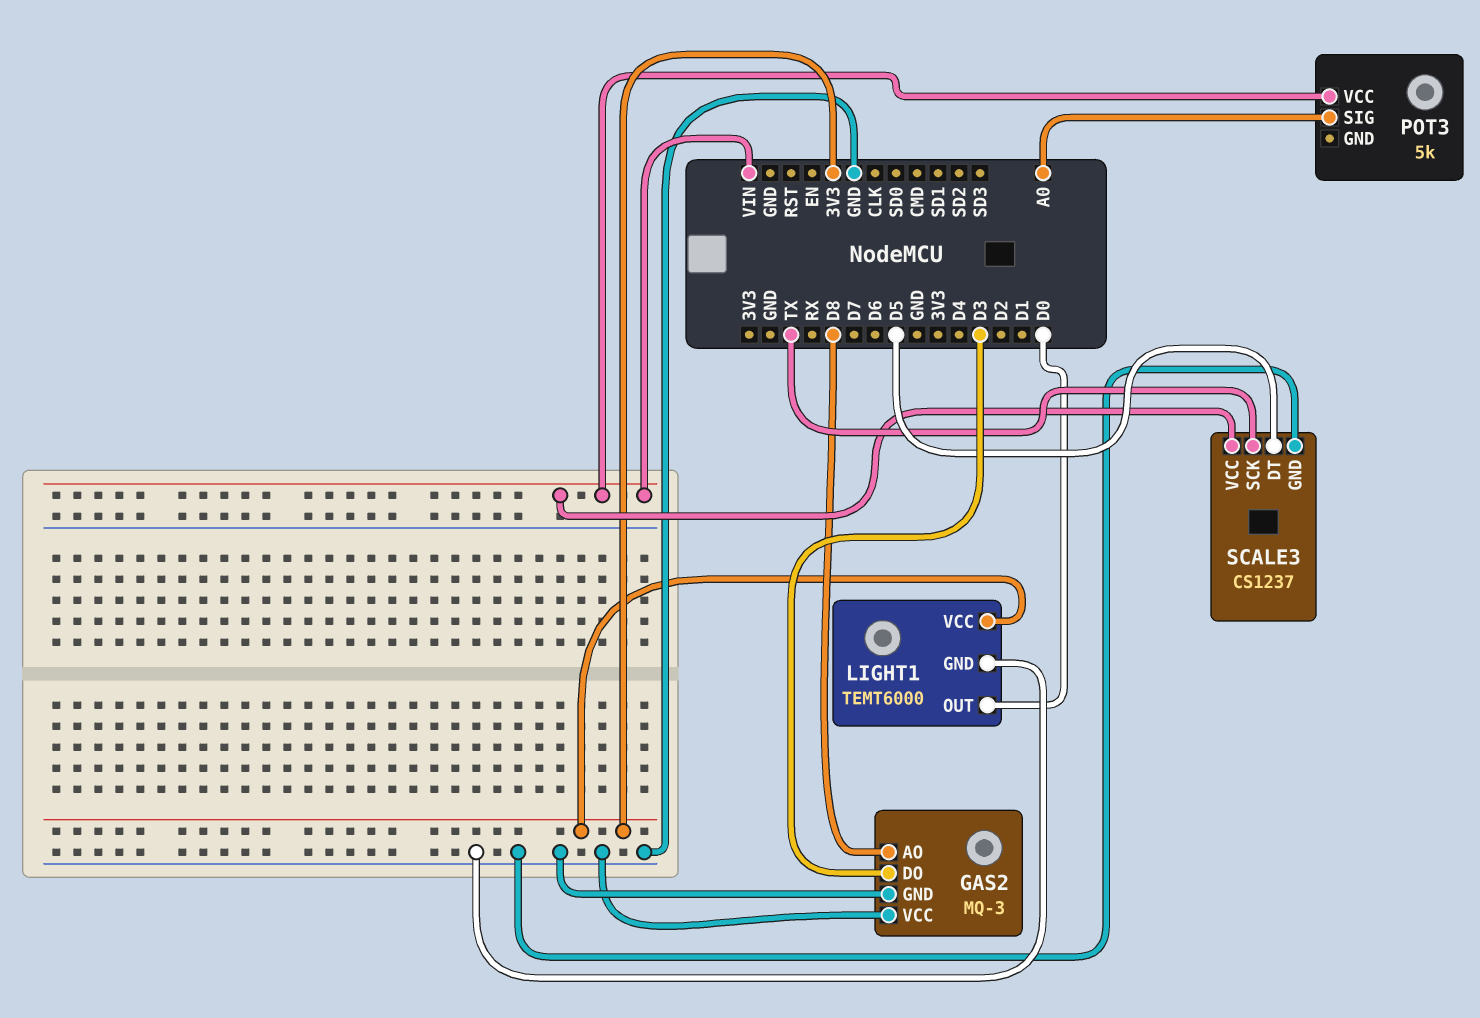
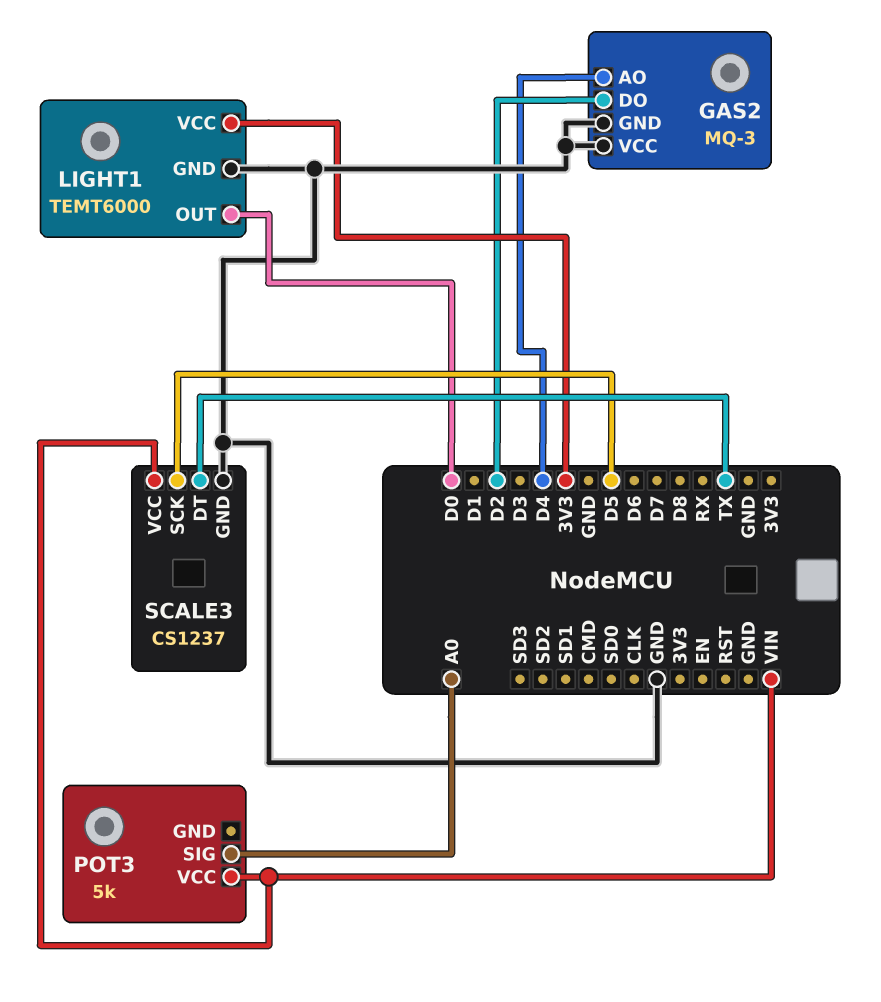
GAS2 pin AO: D8 -> D4
GAS2 pin DO: D3 -> D2
SCALE3 pin DT: D5 -> TX
SCALE3 pin SCK: TX -> D5

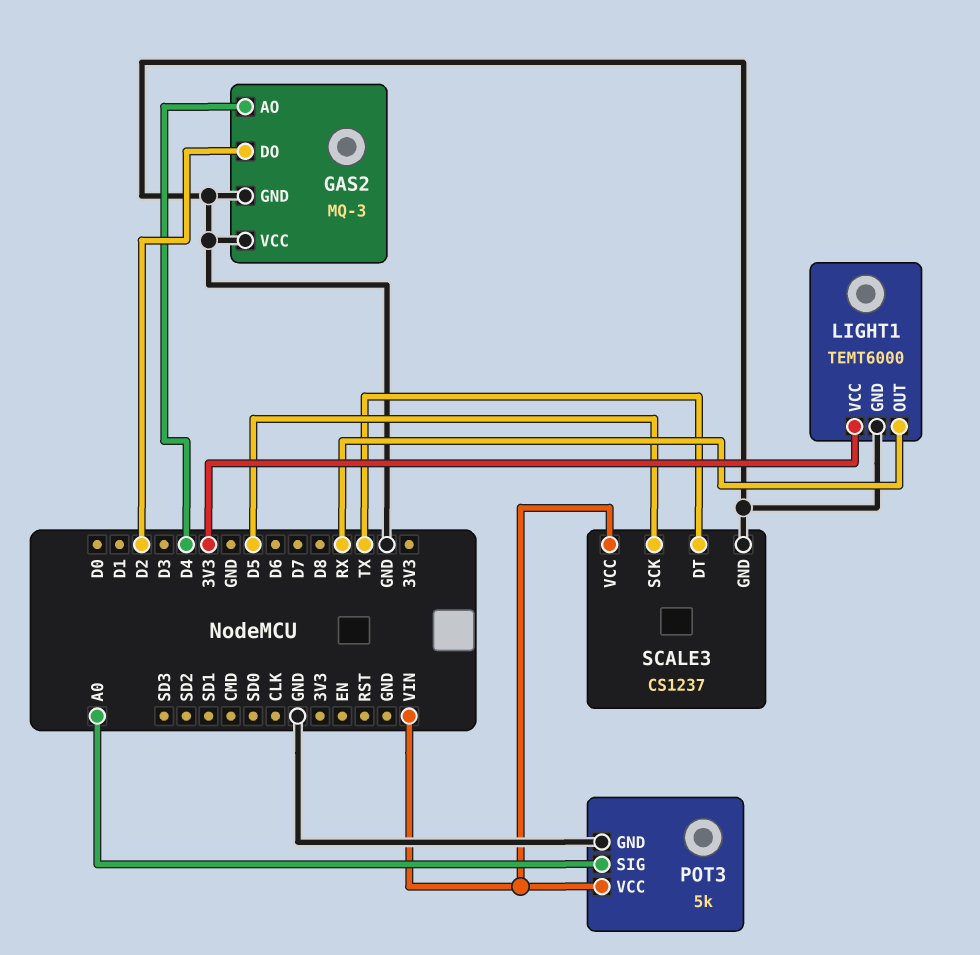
LIGHT1 pin OUT: D0 -> RX
POT3 pin GND: none -> GND

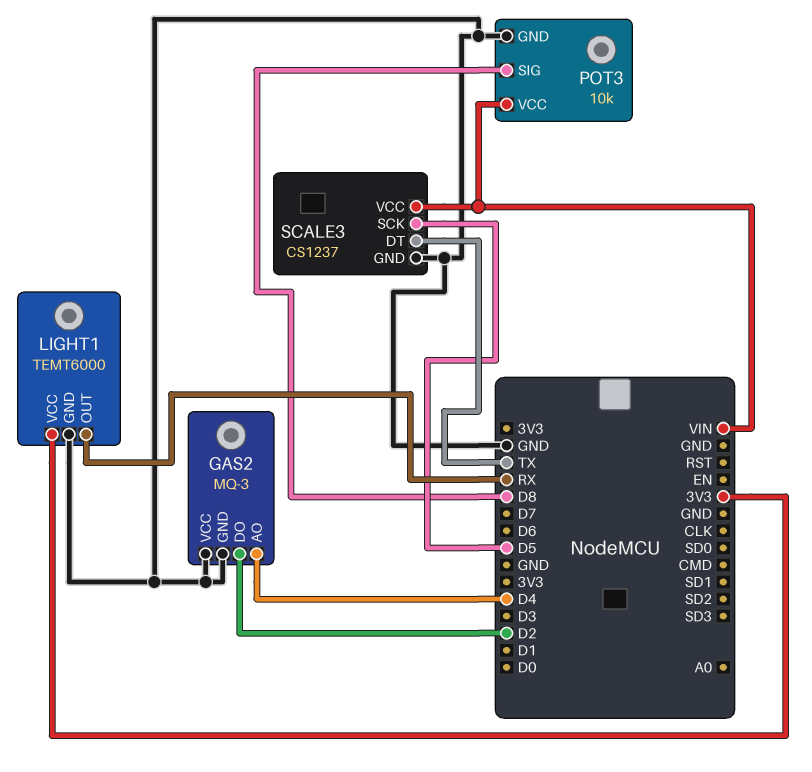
POT3: 5k -> 10k
POT3 pin SIG: A0 -> D8

